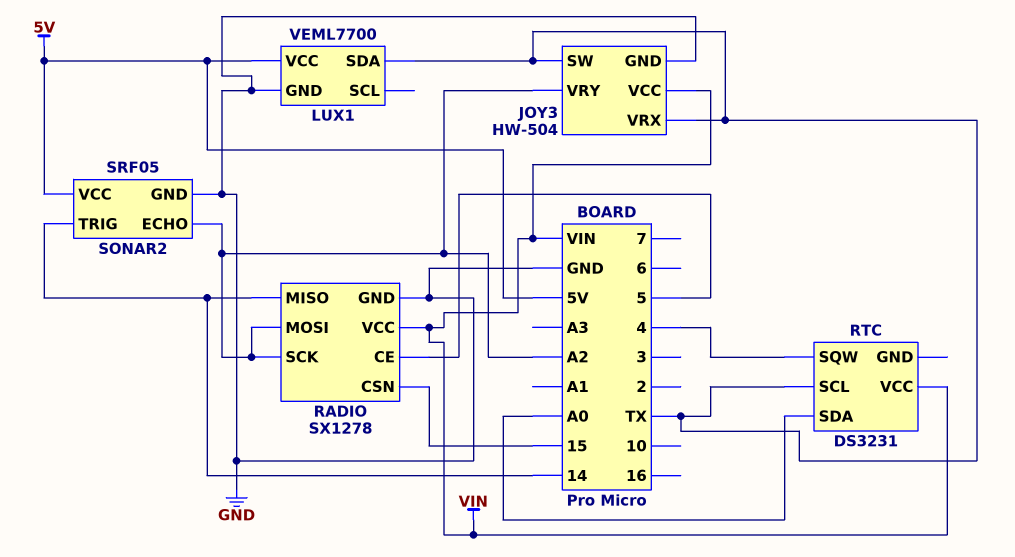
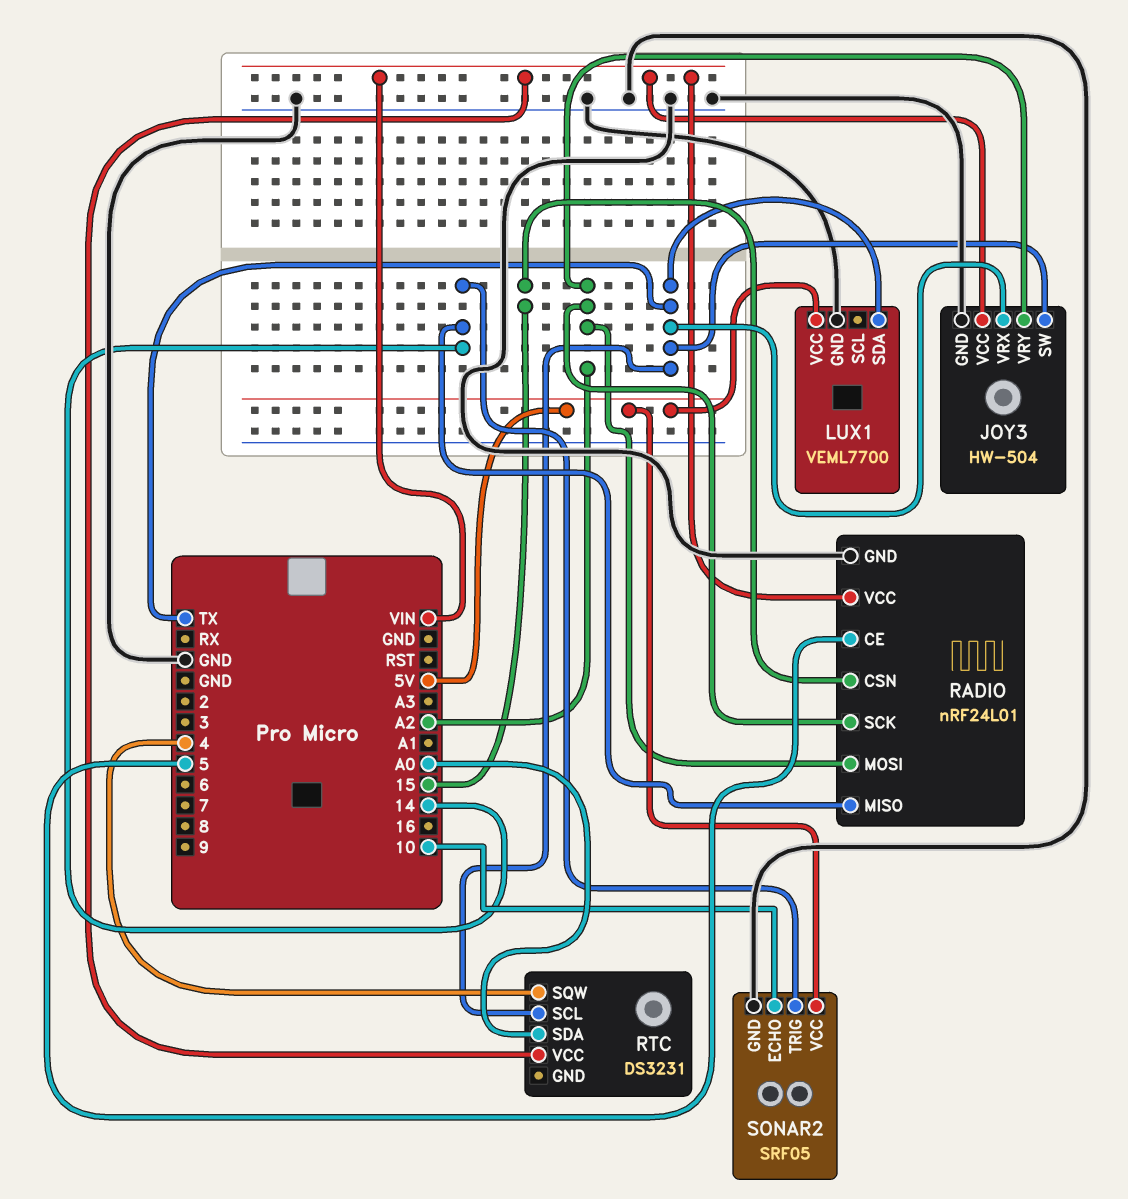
RADIO: SX1278 -> nRF24L01
SONAR2 pin ECHO: A2 -> 10

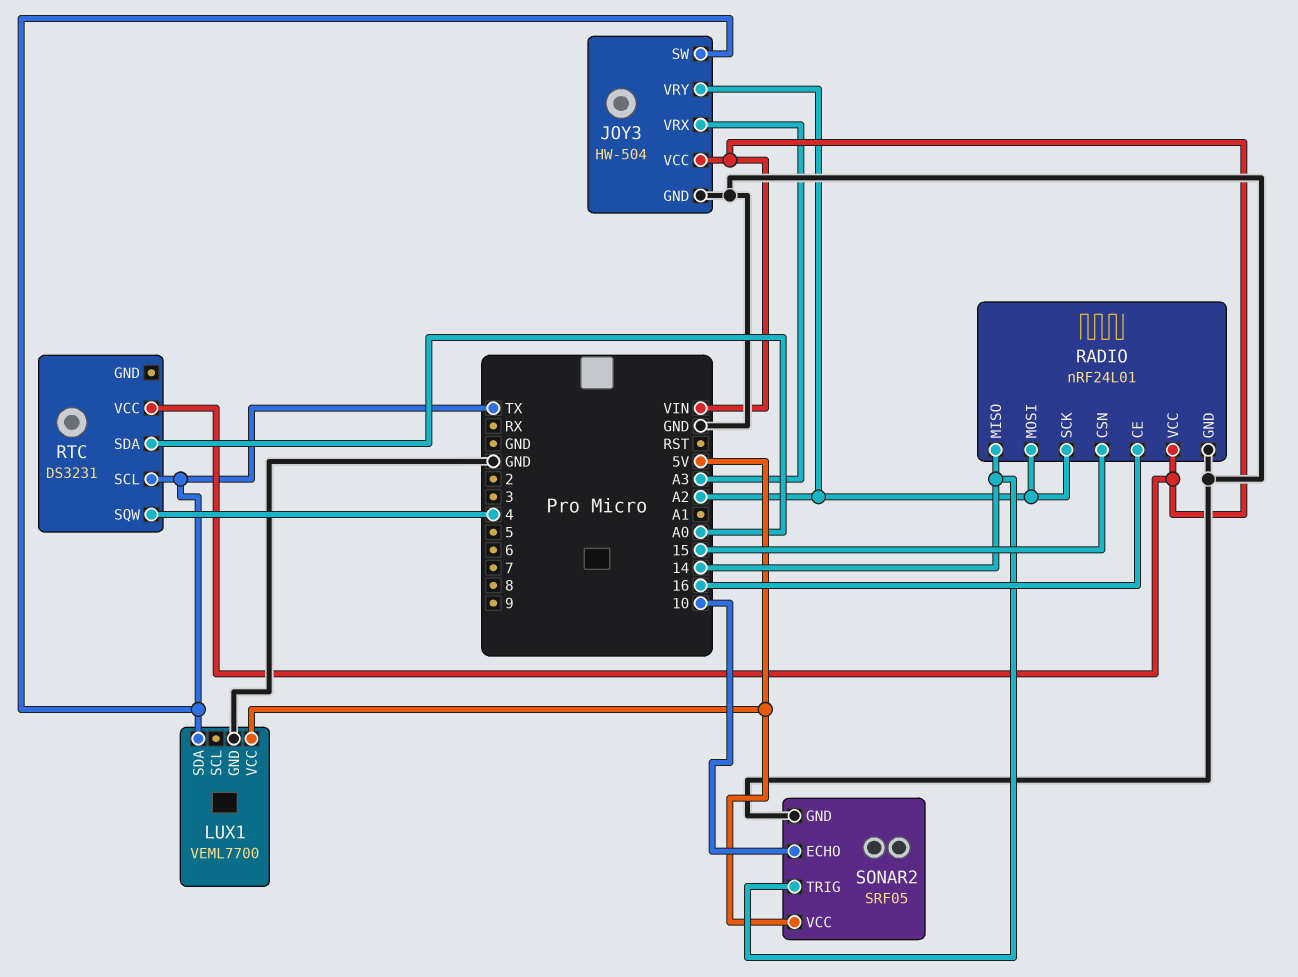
JOY3 pin VRX: TX -> A3
RADIO pin CE: 5 -> 16

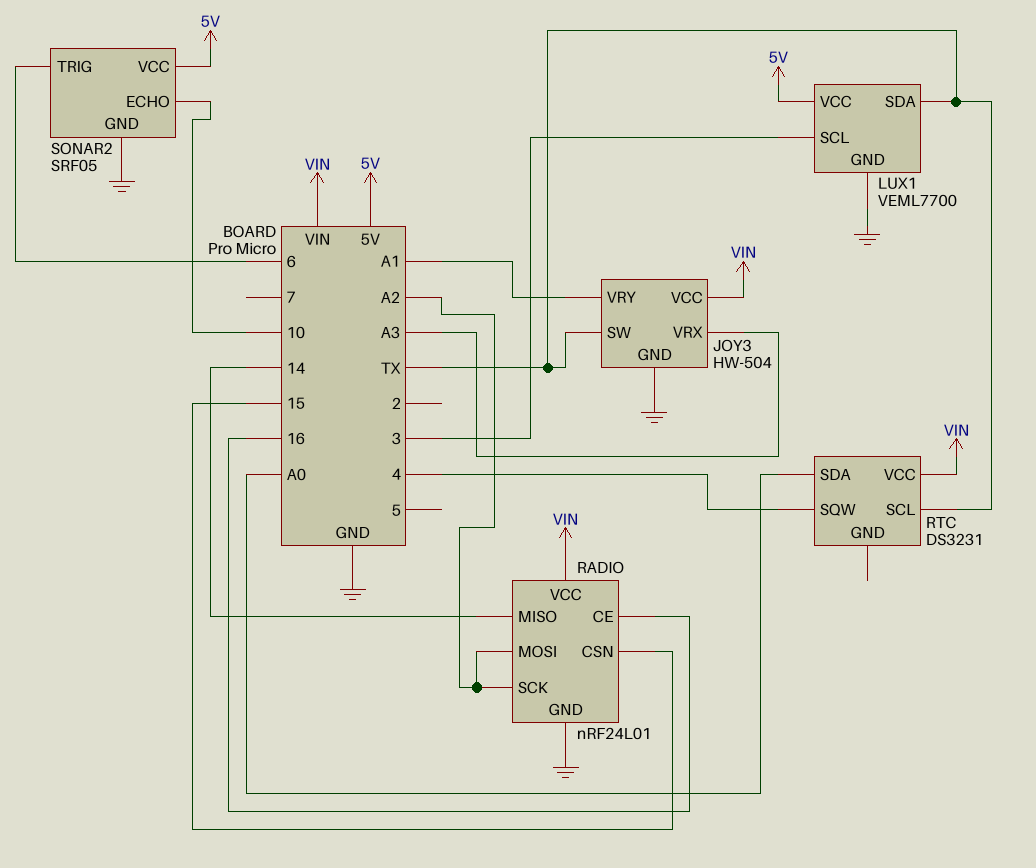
JOY3 pin VRY: A2 -> A1
LUX1 pin SCL: none -> 3
SONAR2 pin TRIG: 14 -> 6

